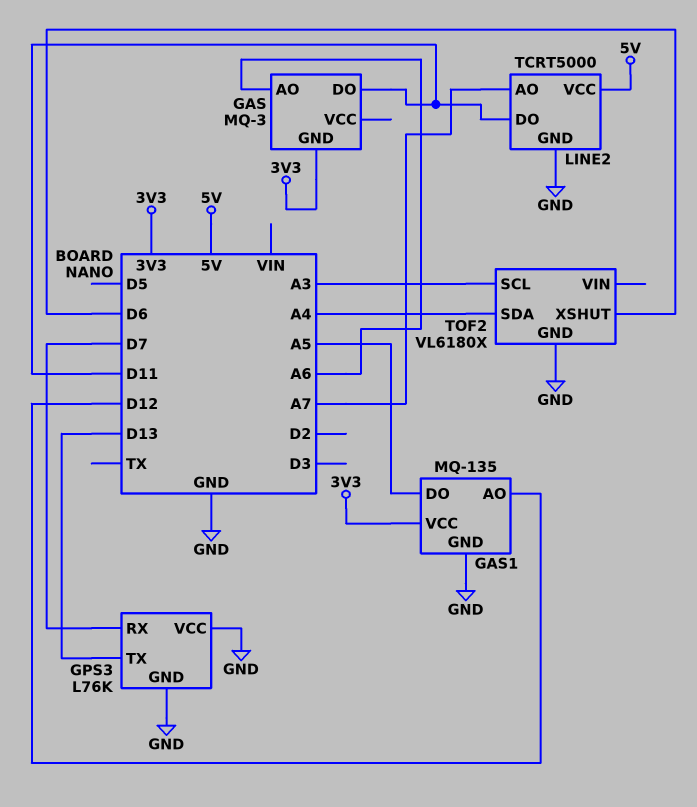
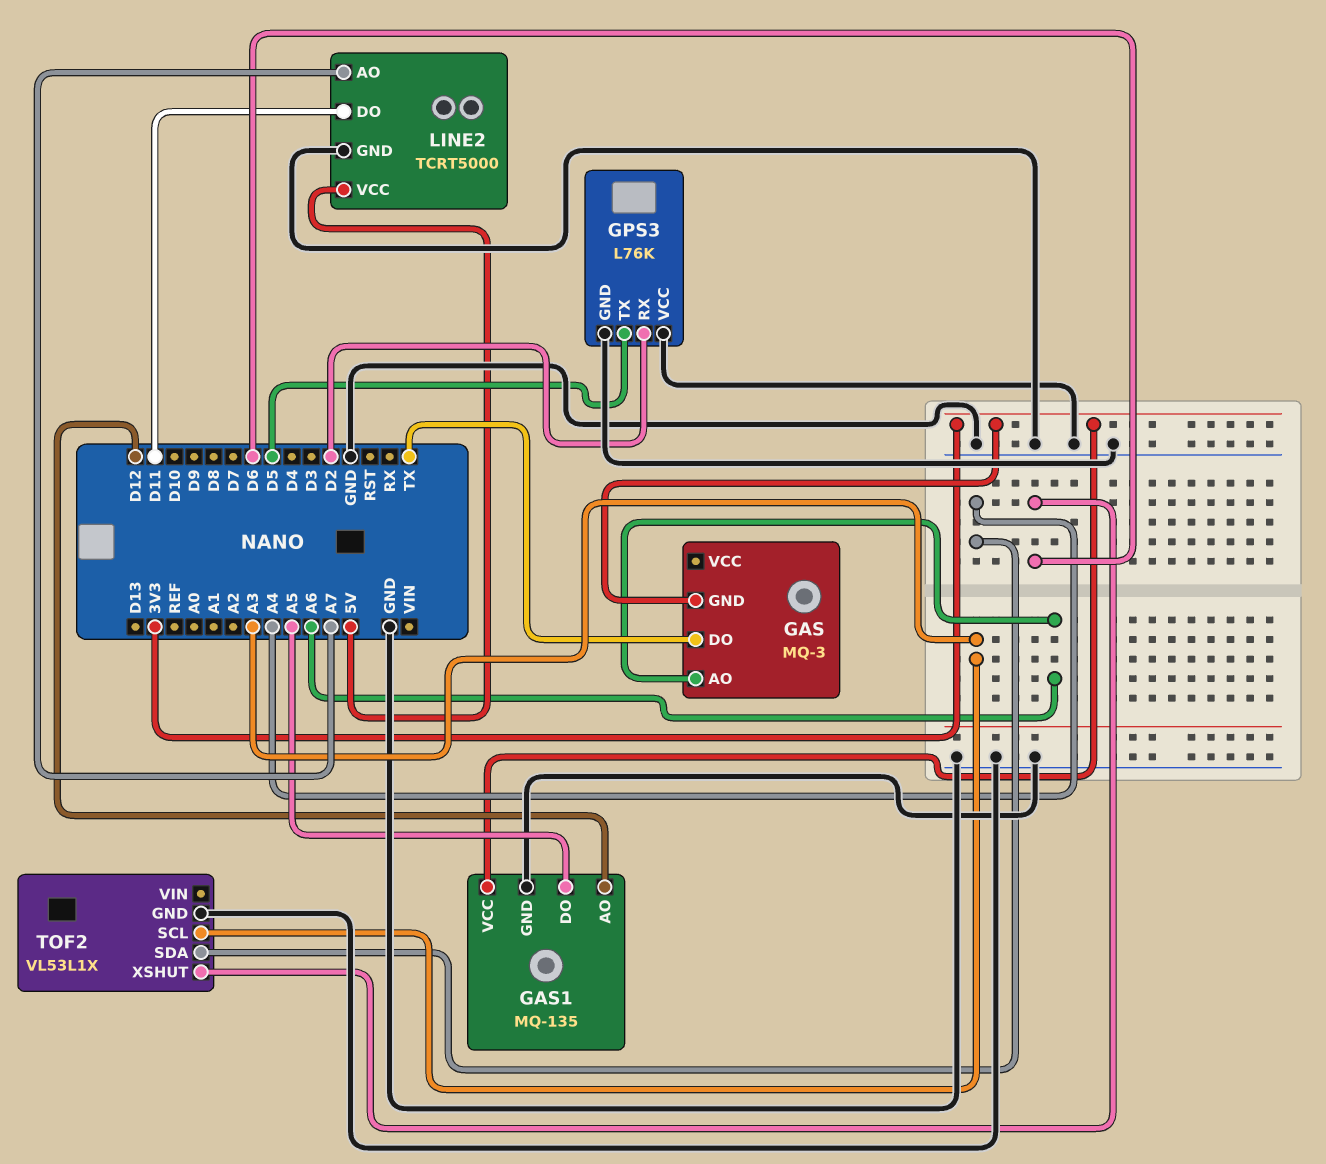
GAS pin DO: D11 -> TX
GPS3 pin RX: D7 -> D2
GPS3 pin TX: D13 -> D5
TOF2: VL6180X -> VL53L1X

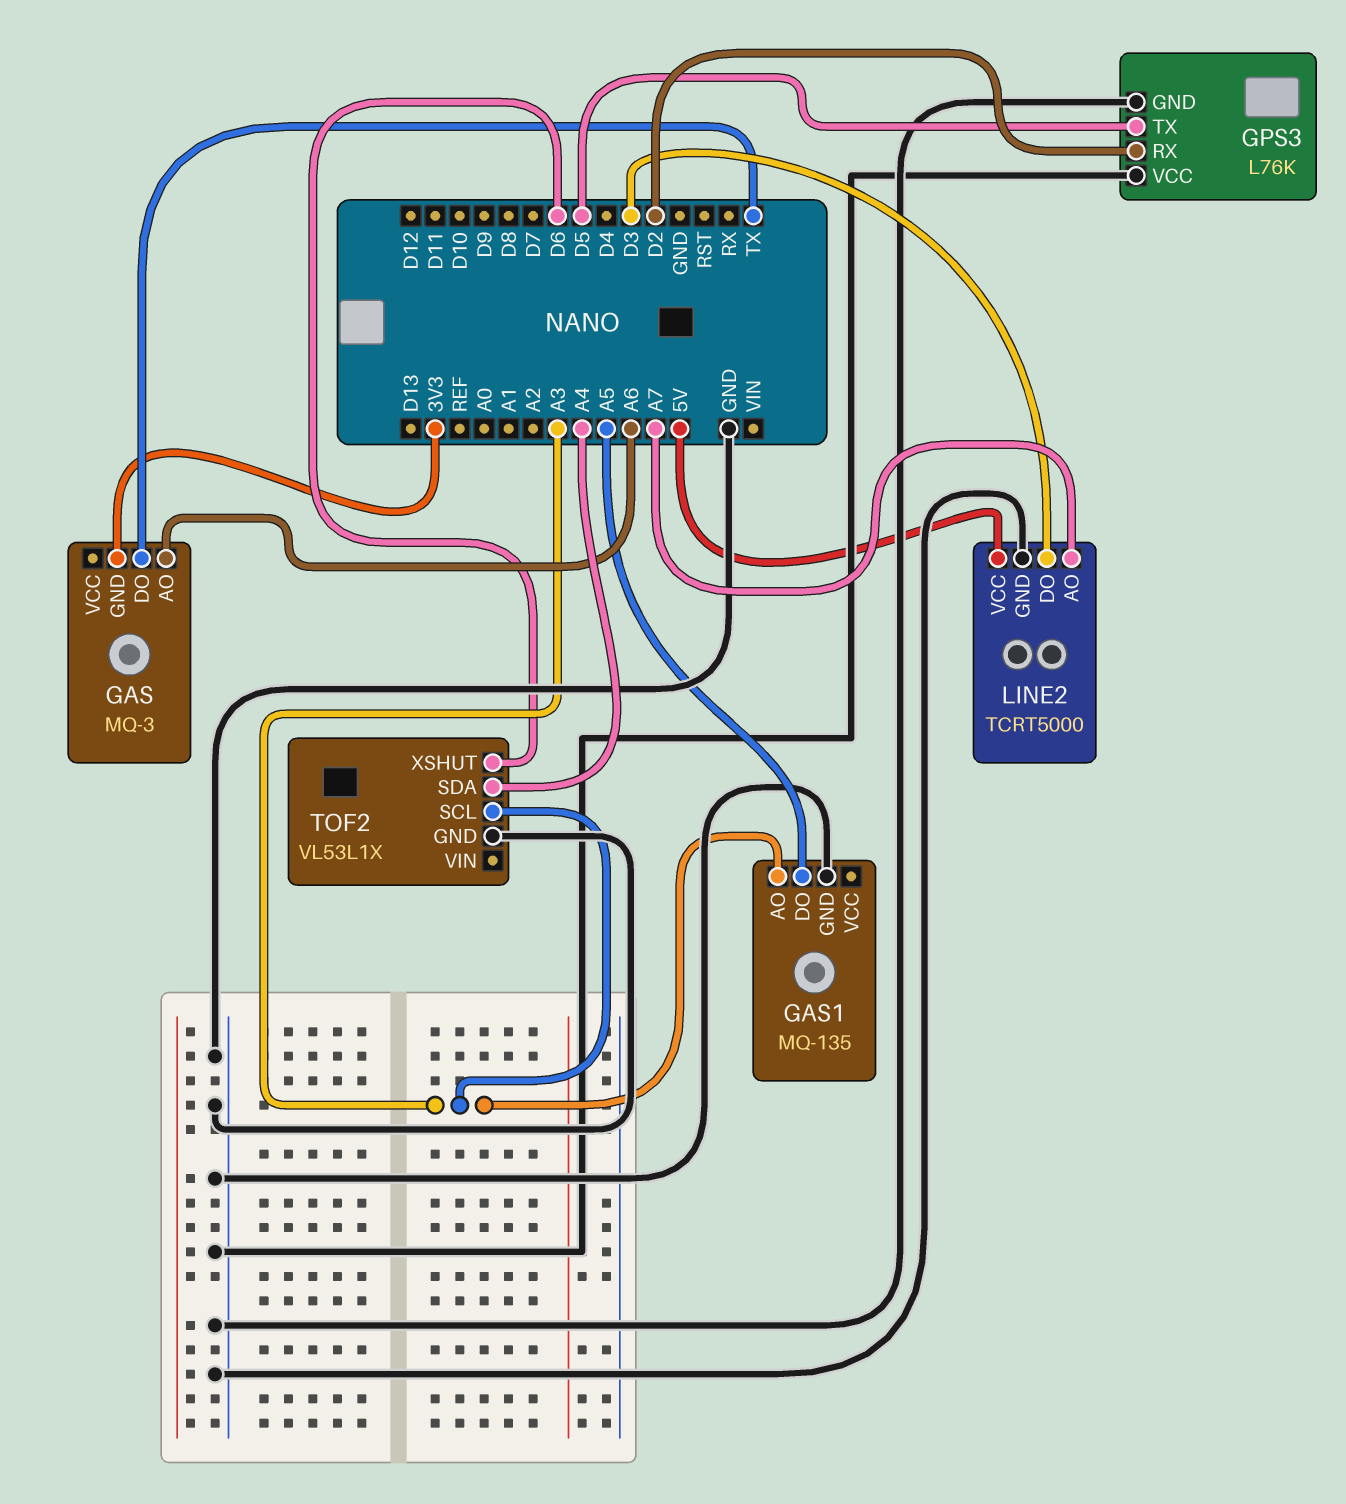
GAS1 pin AO: D12 -> A3
GAS1 pin VCC: 3V3 -> none
LINE2 pin DO: D11 -> D3

